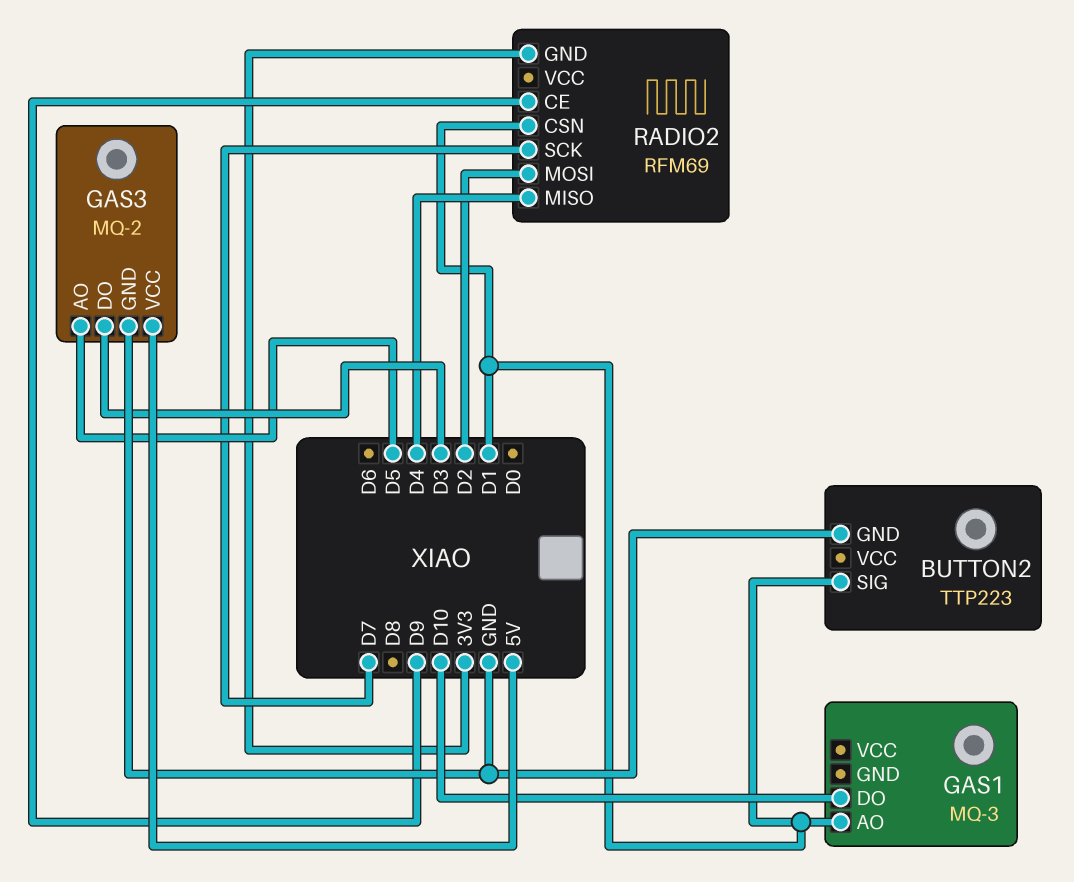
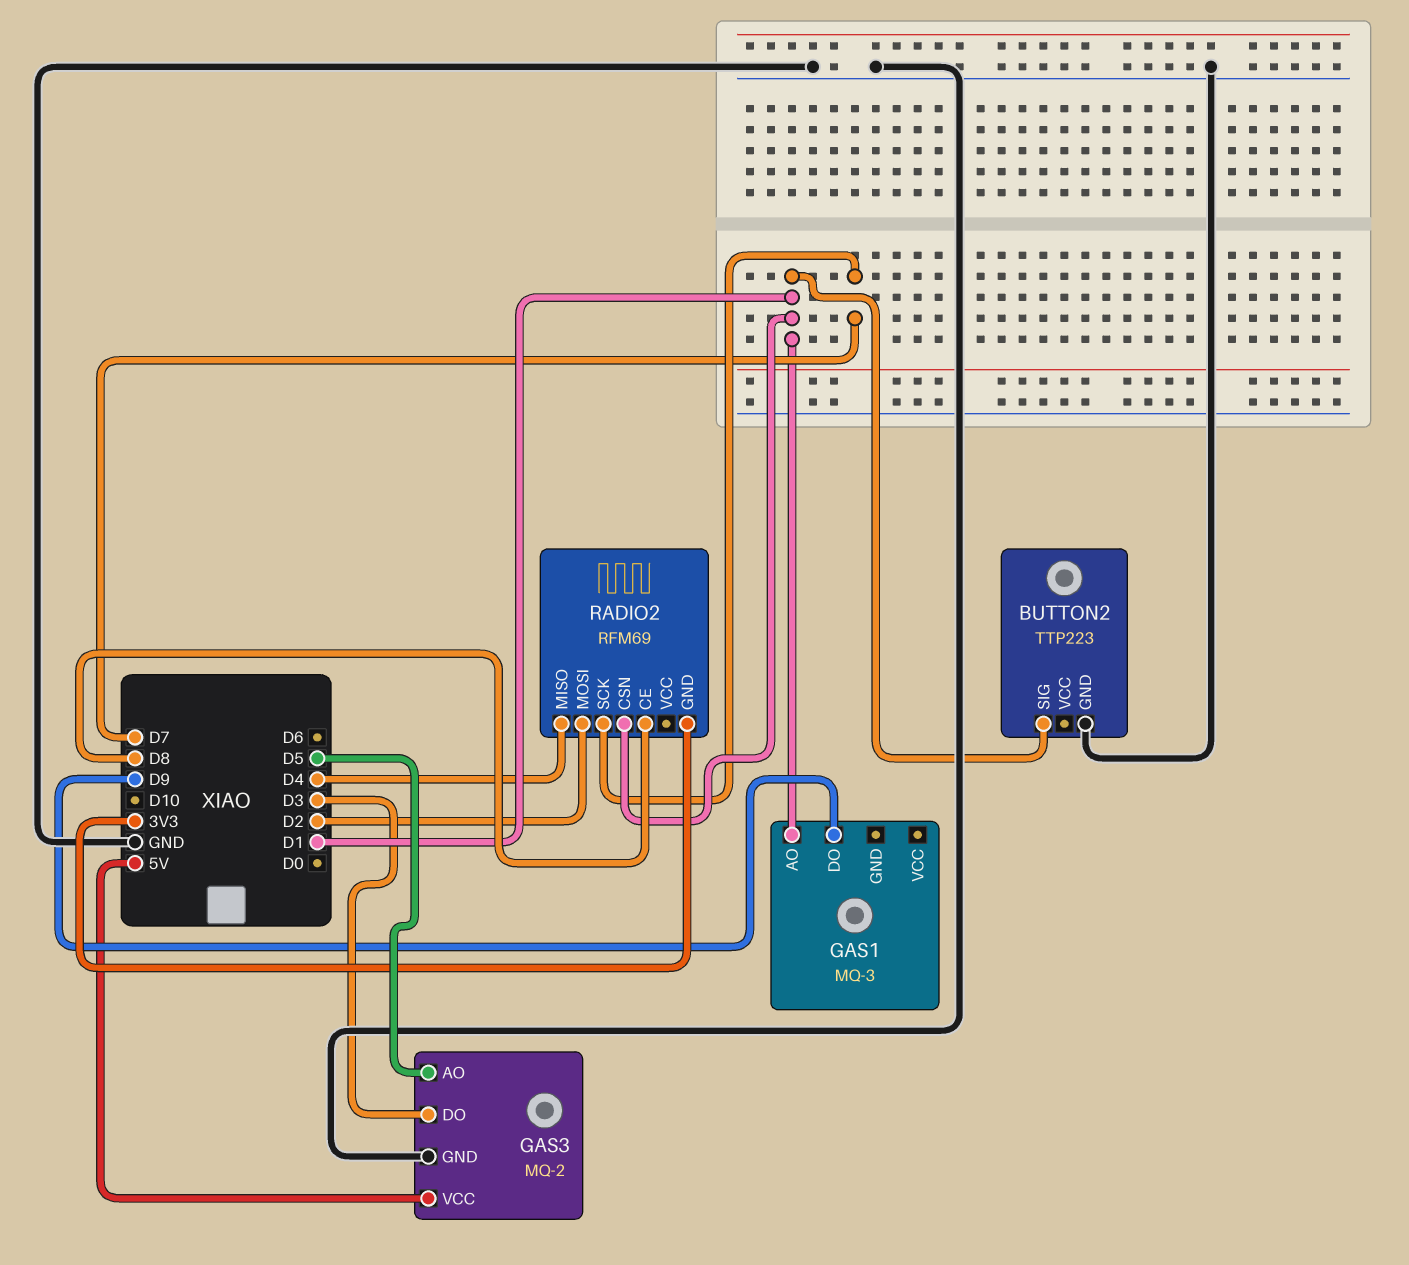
GAS1 pin DO: D10 -> D9
RADIO2 pin CE: D9 -> D8

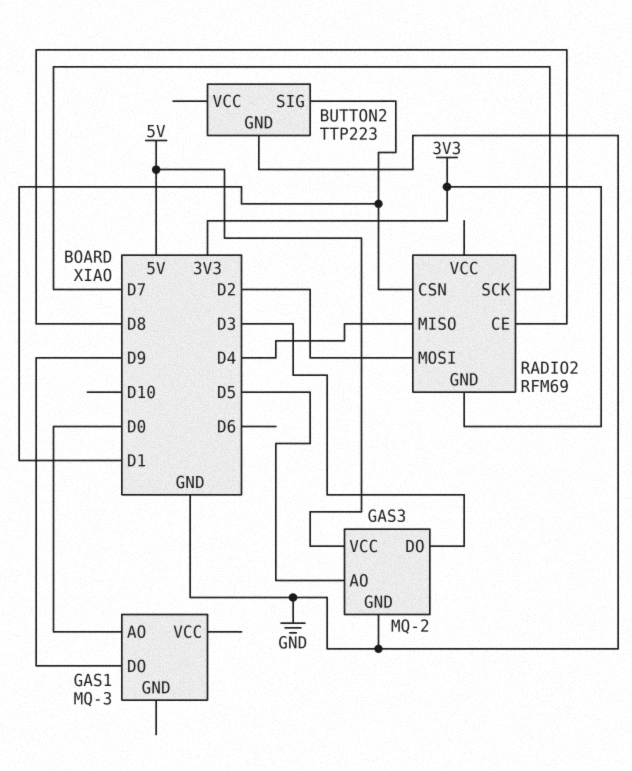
GAS1 pin AO: D1 -> D0

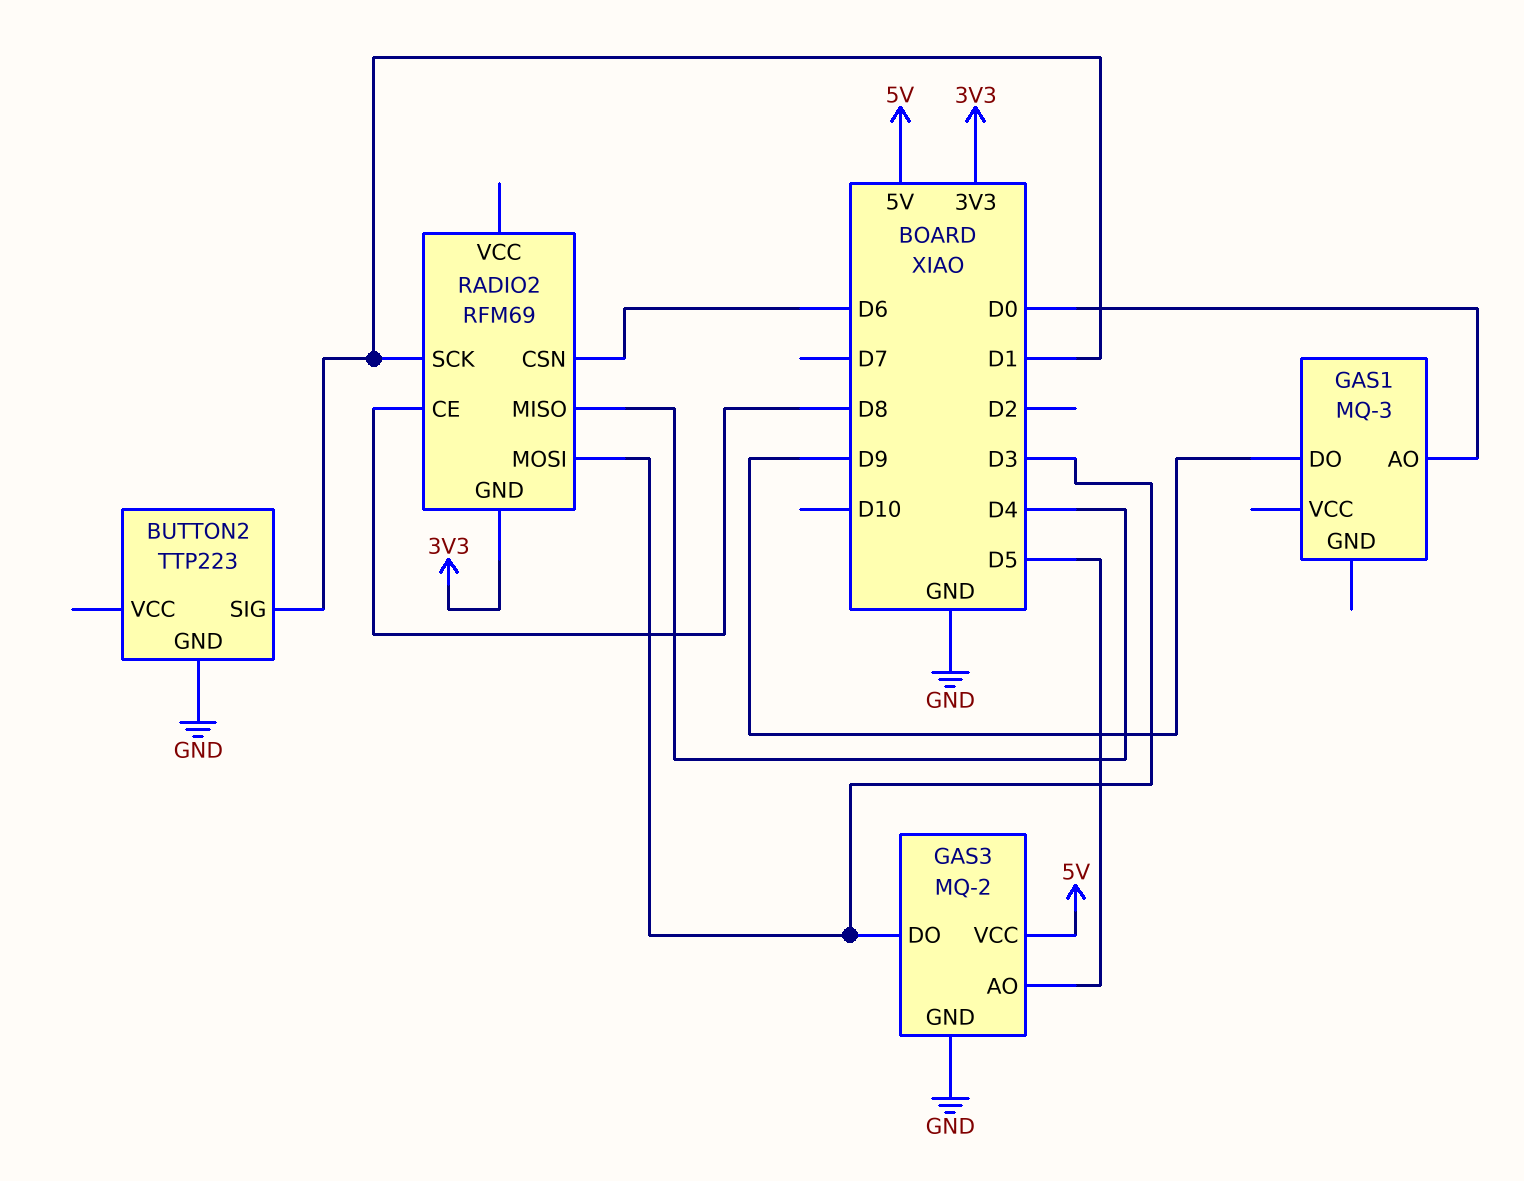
RADIO2 pin CSN: D1 -> D6
RADIO2 pin MOSI: D2 -> D3
RADIO2 pin SCK: D7 -> D1

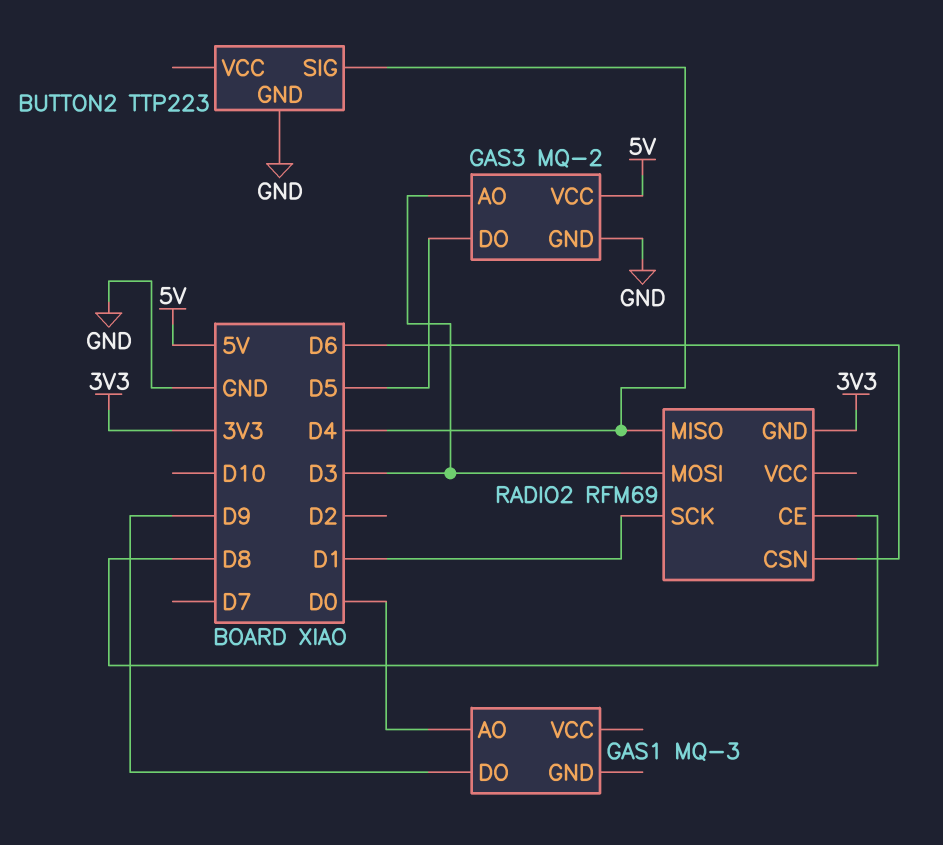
BUTTON2 pin SIG: D1 -> D4
GAS3 pin AO: D5 -> D3
GAS3 pin DO: D3 -> D5

